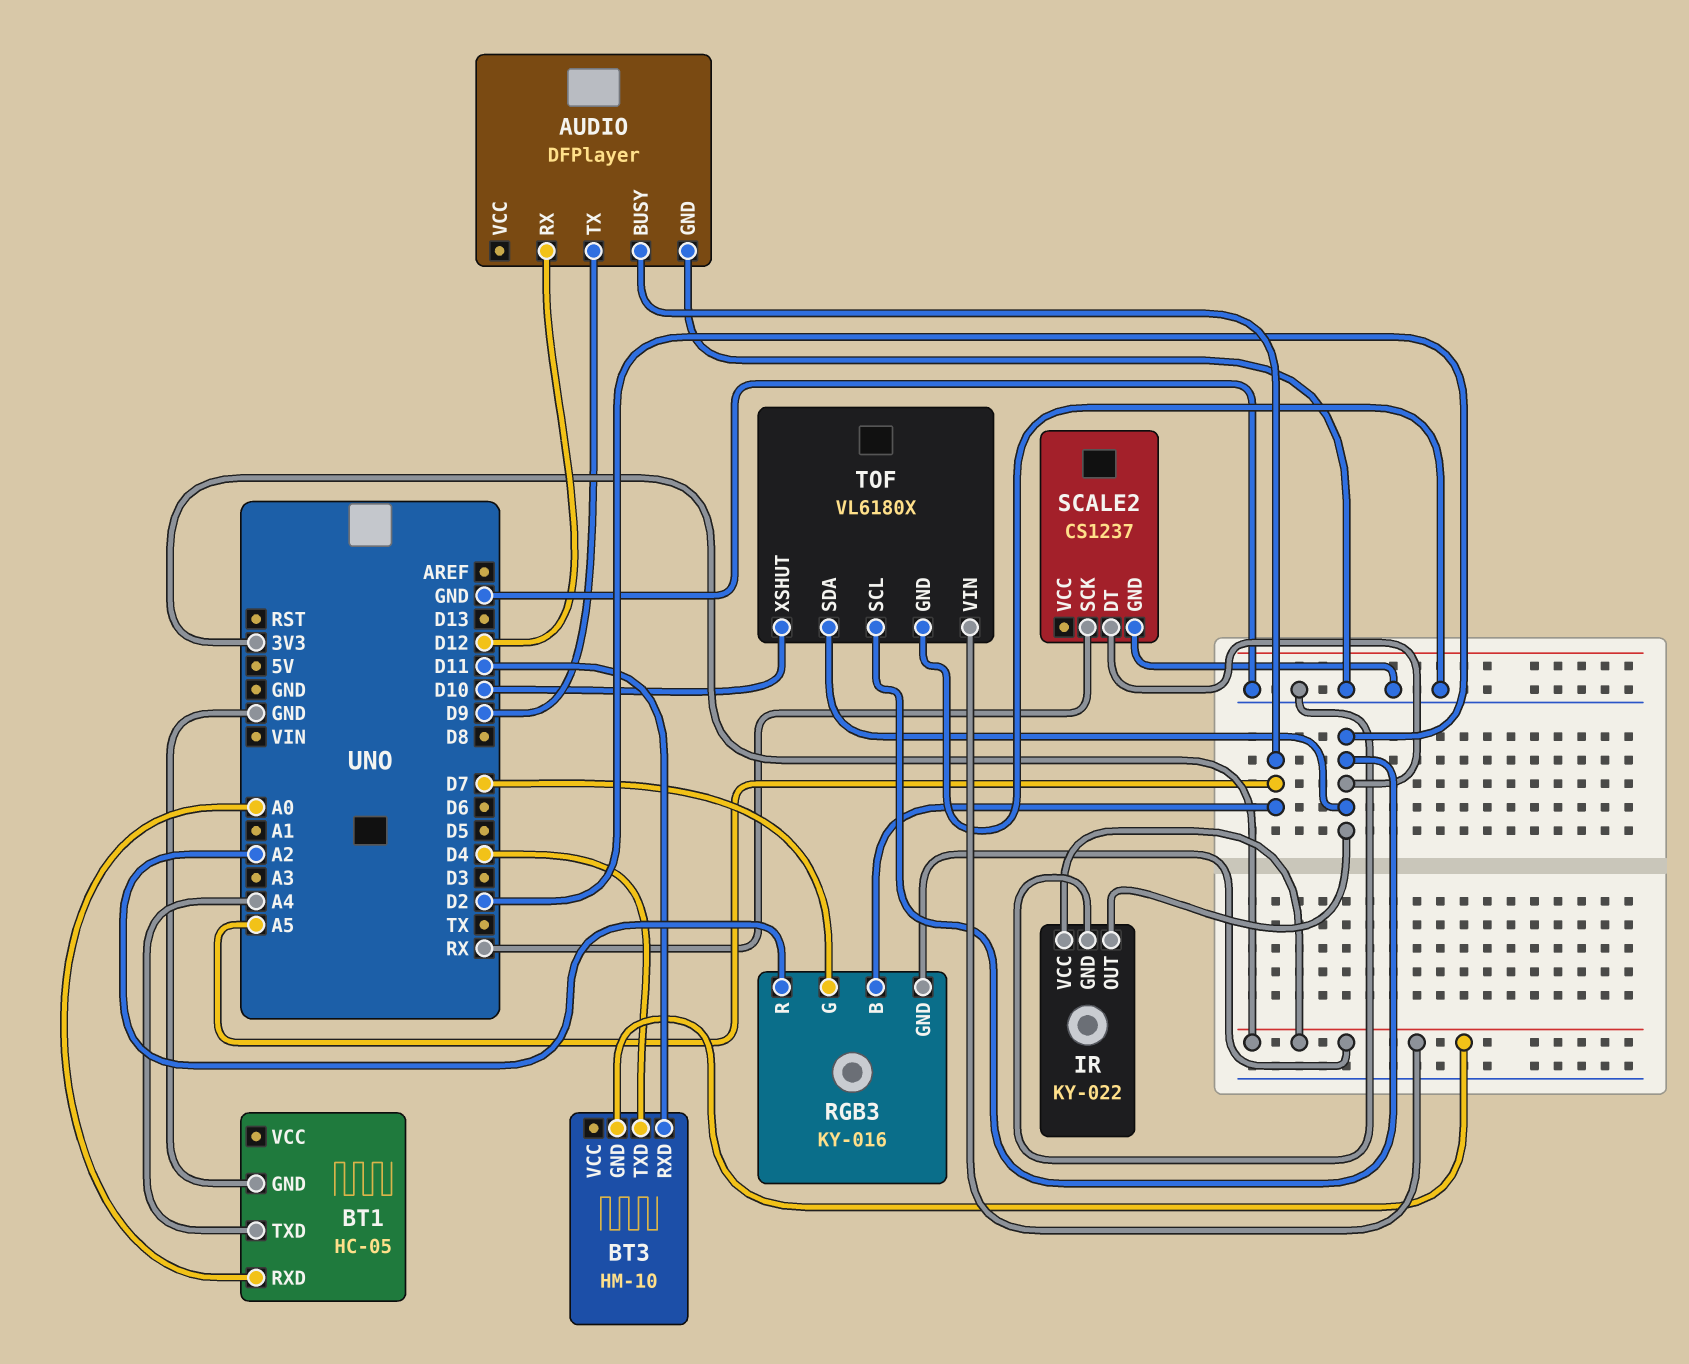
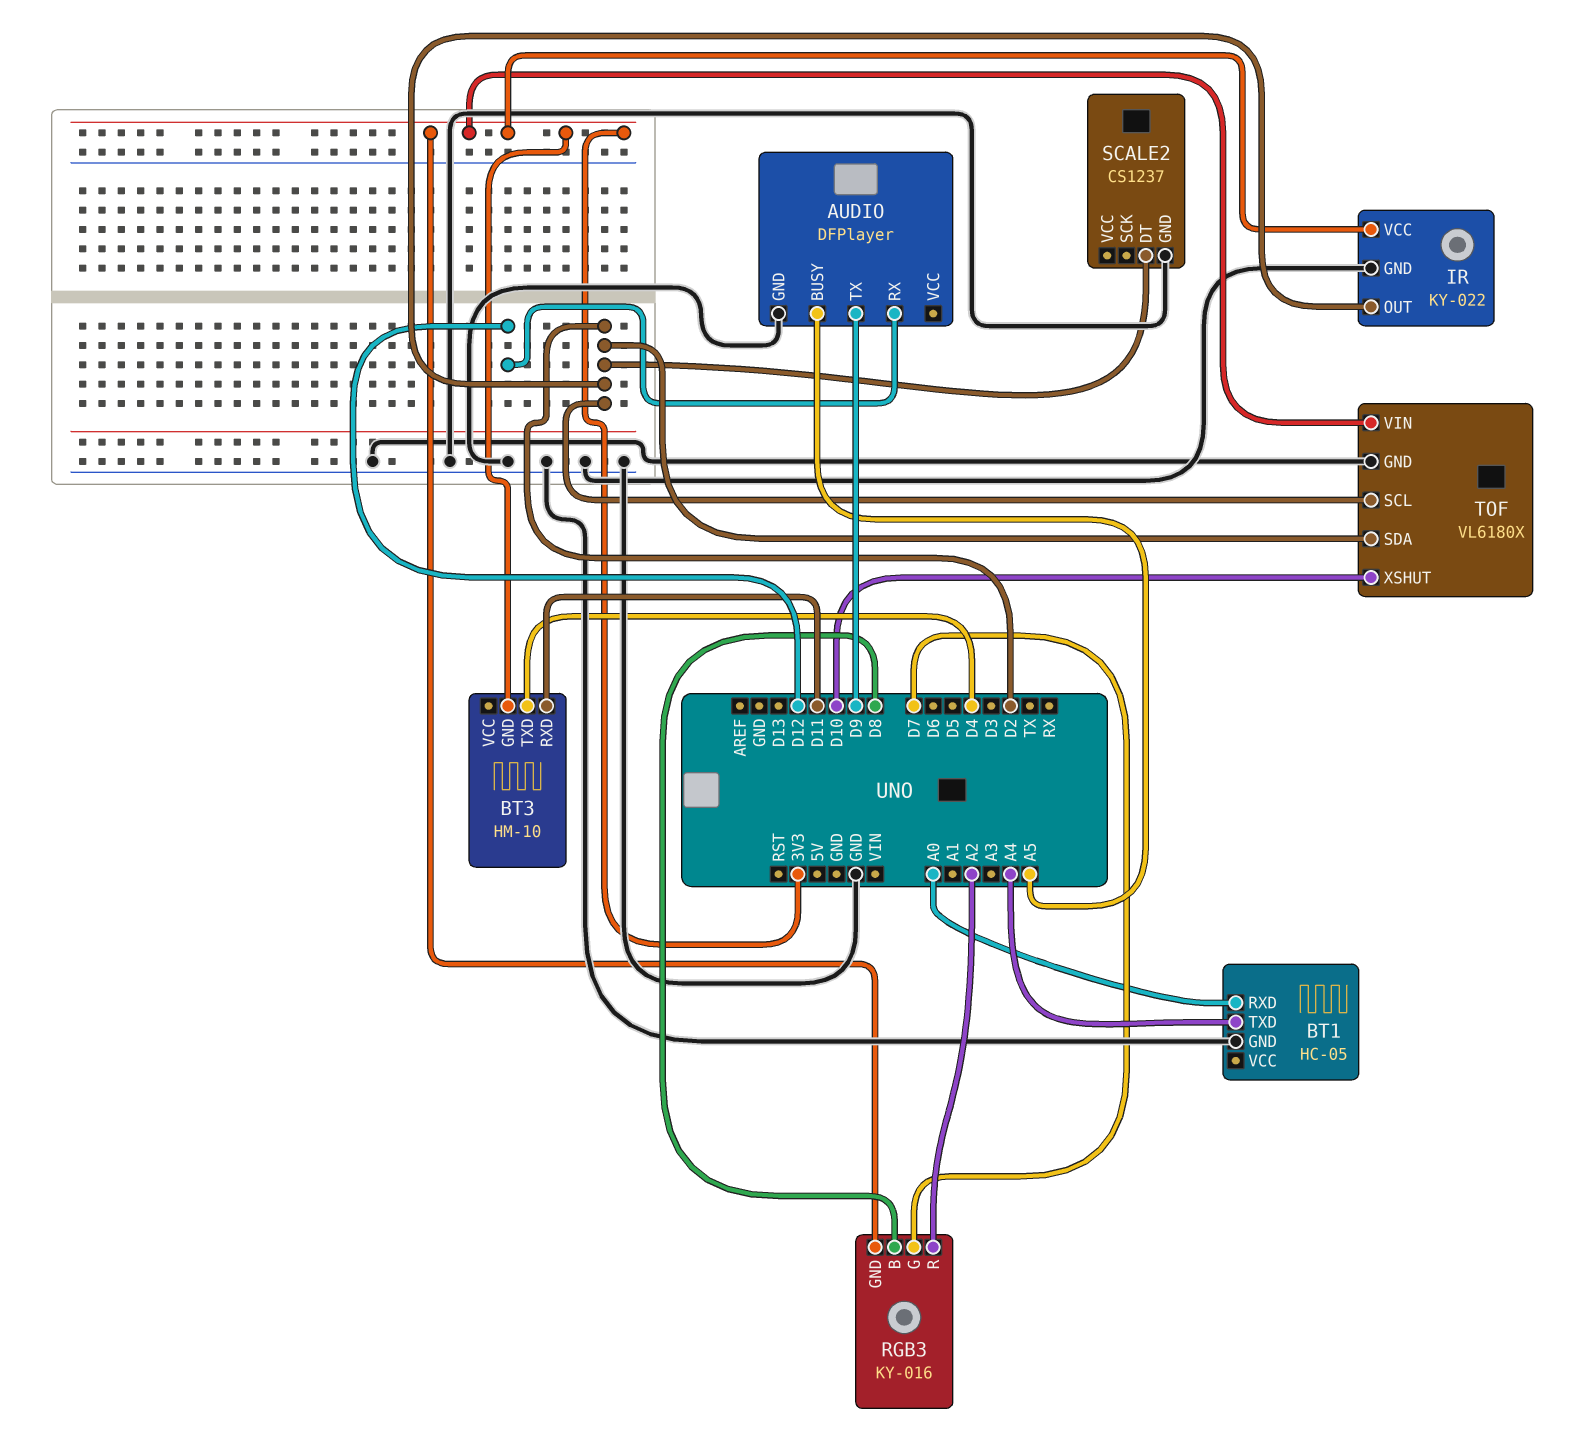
RGB3 pin B: A5 -> D8
SCALE2 pin SCK: RX -> none

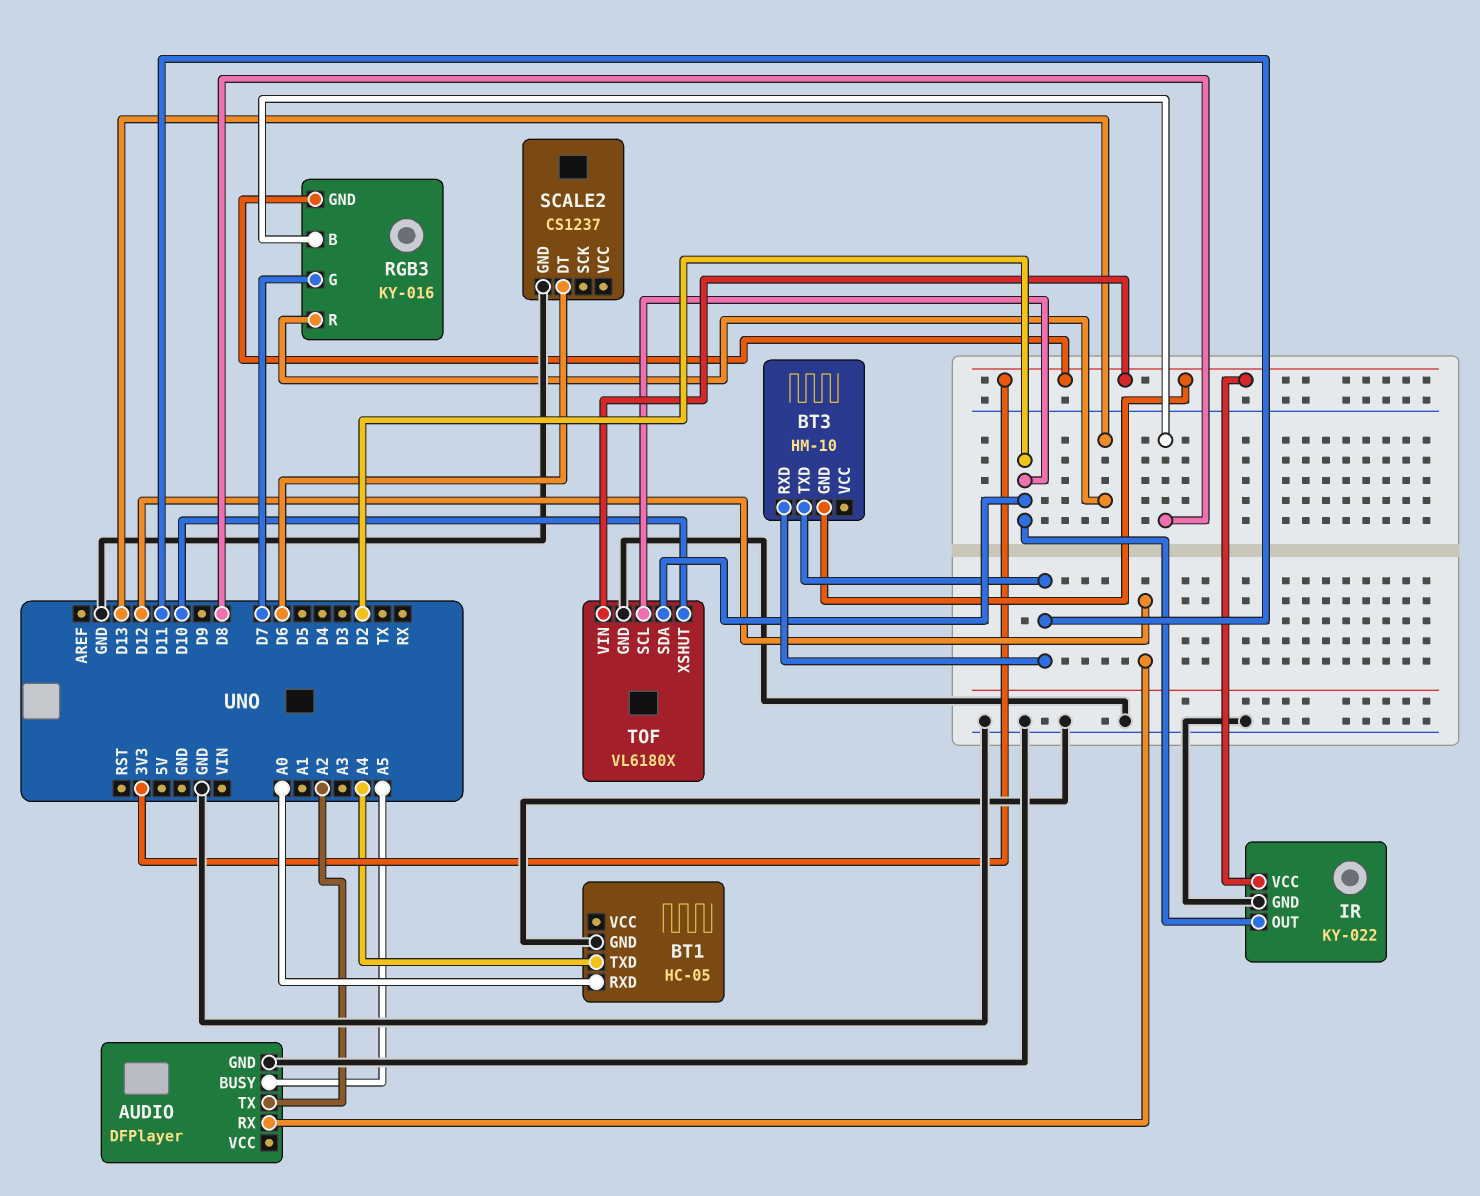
AUDIO pin TX: D9 -> A2
BT3 pin TXD: D4 -> D11
RGB3 pin R: A2 -> D13
SCALE2 pin DT: D2 -> D6

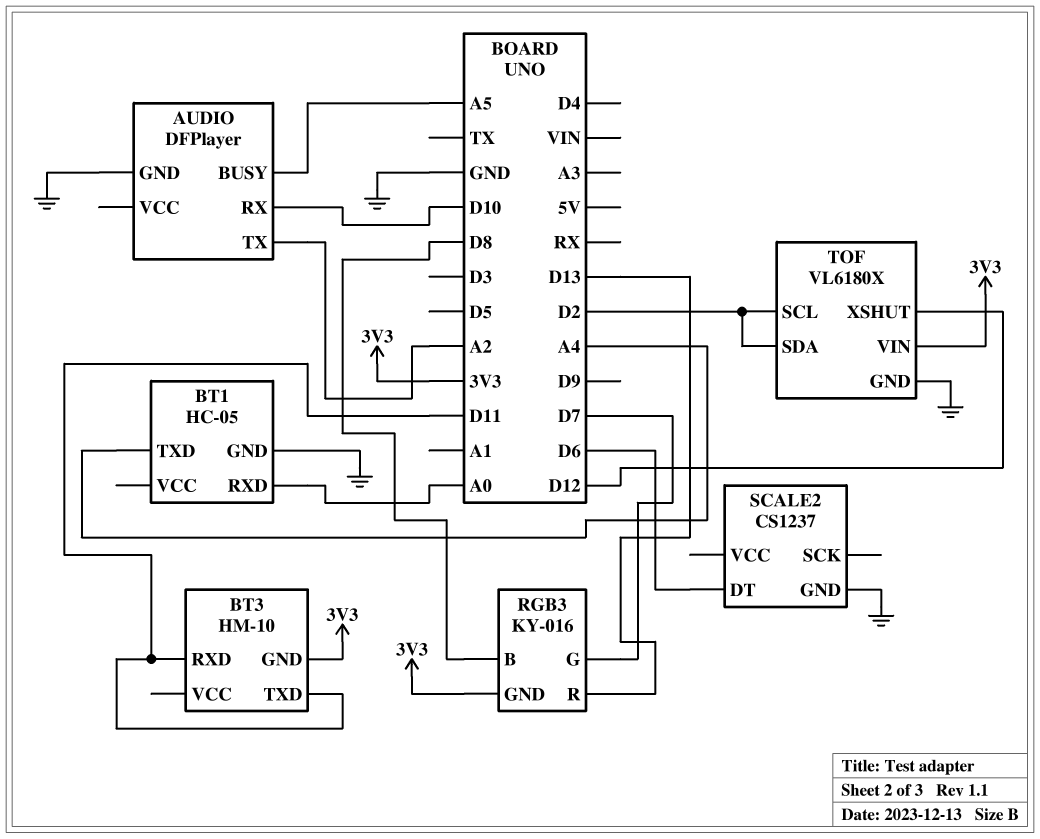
AUDIO pin RX: D12 -> D10
IR: KY-022 -> none
IR pin GND: GND -> none
IR pin OUT: D2 -> none
IR pin VCC: 3V3 -> none
TOF pin XSHUT: D10 -> D12

